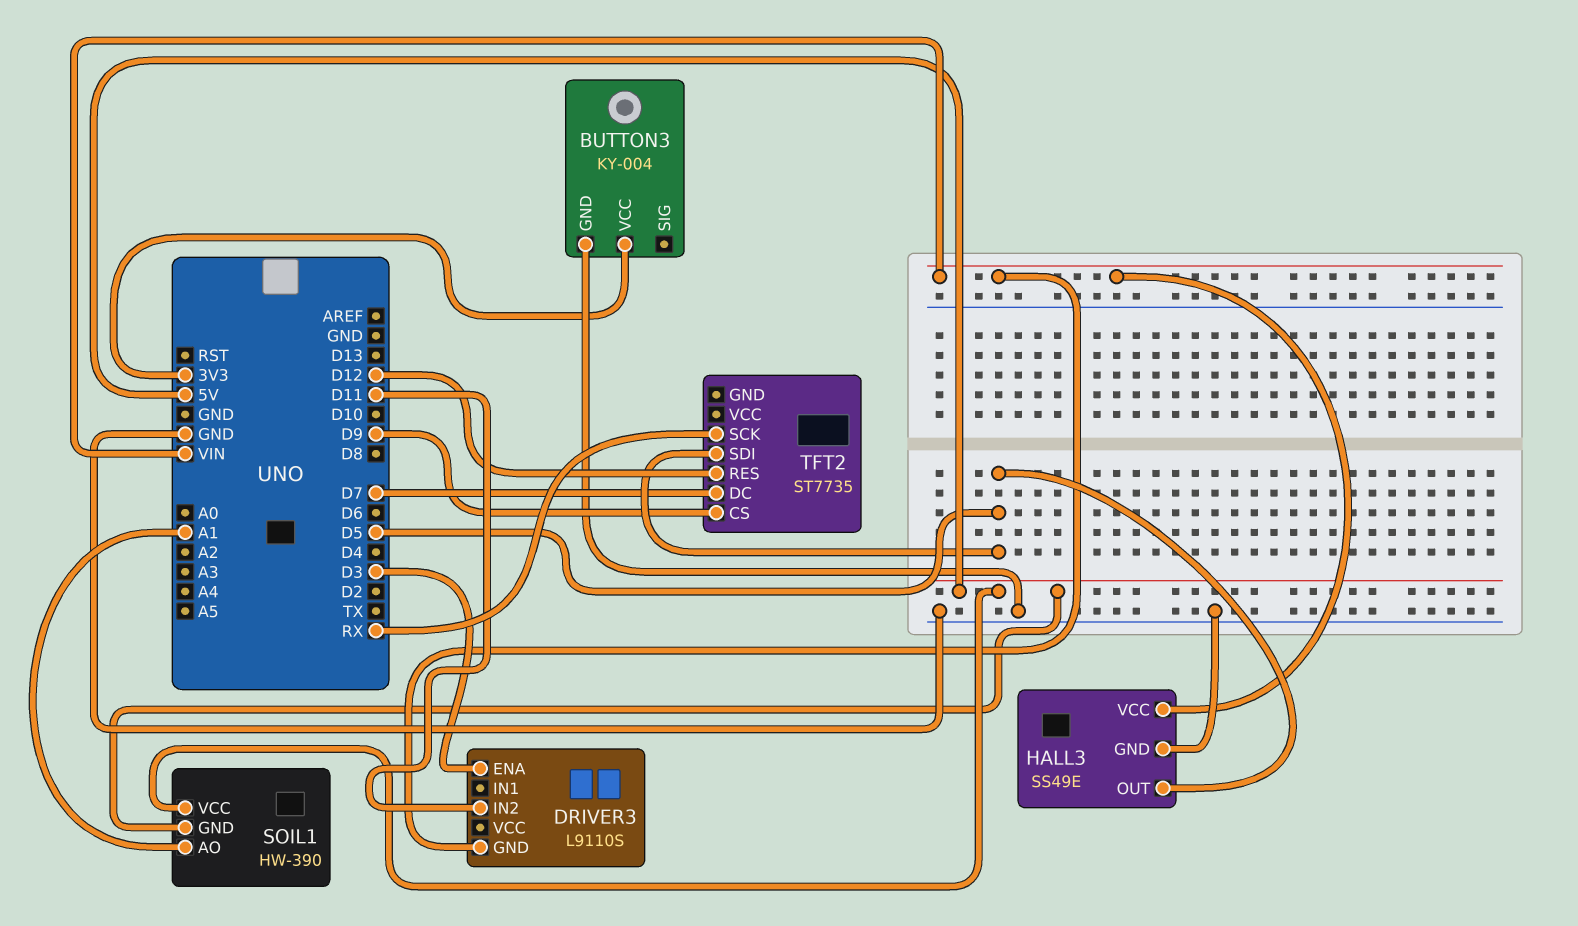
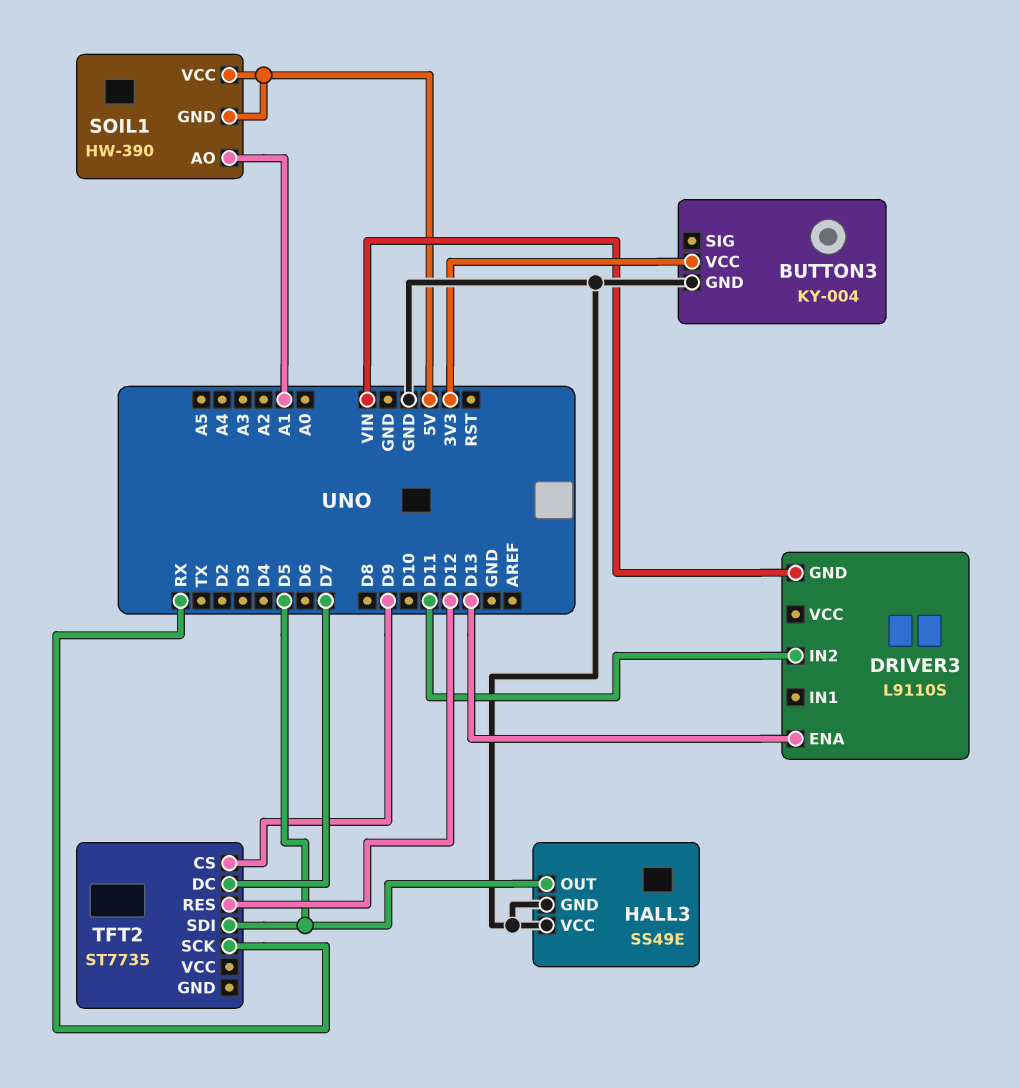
DRIVER3 pin ENA: D3 -> D13
HALL3 pin VCC: VIN -> GND

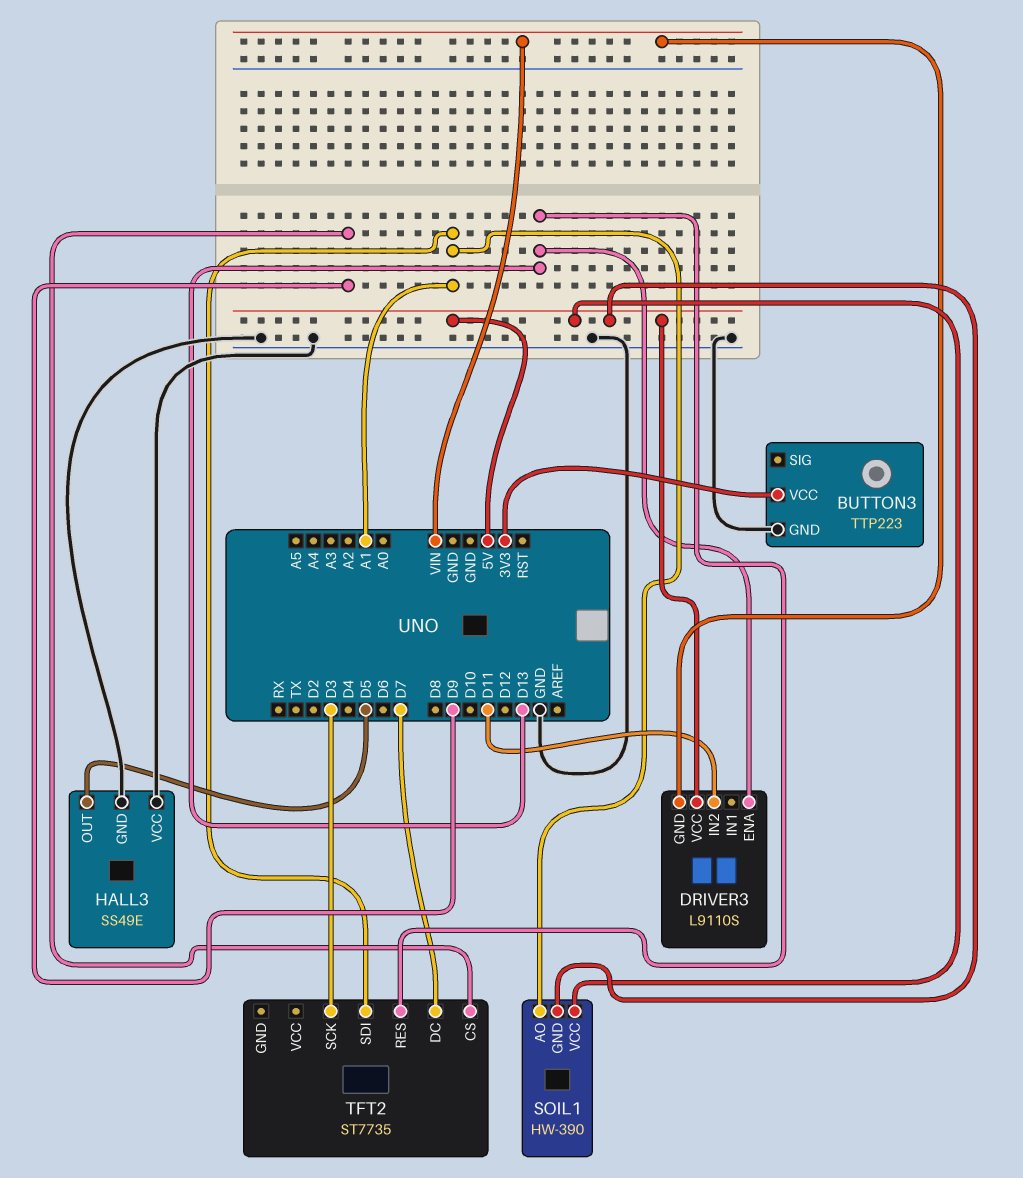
BUTTON3: KY-004 -> TTP223
DRIVER3 pin VCC: none -> 5V
TFT2 pin RES: D12 -> D13
TFT2 pin SCK: RX -> D3
TFT2 pin SDI: D5 -> A1

